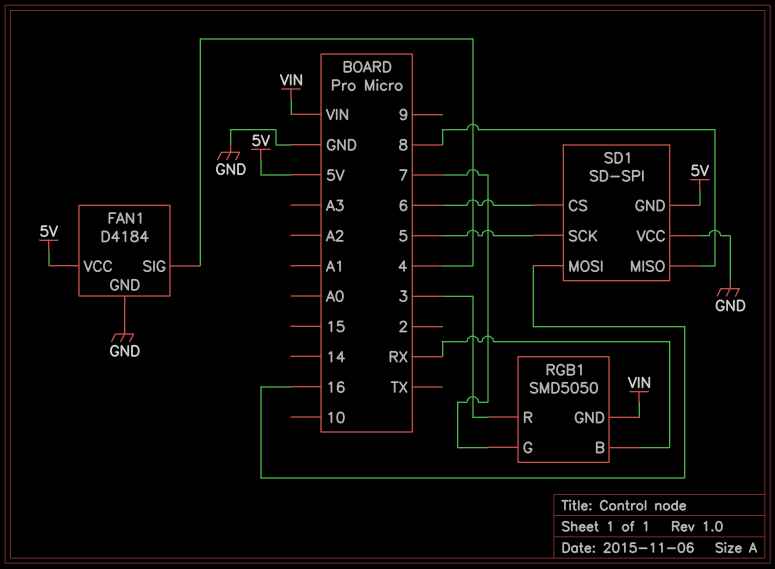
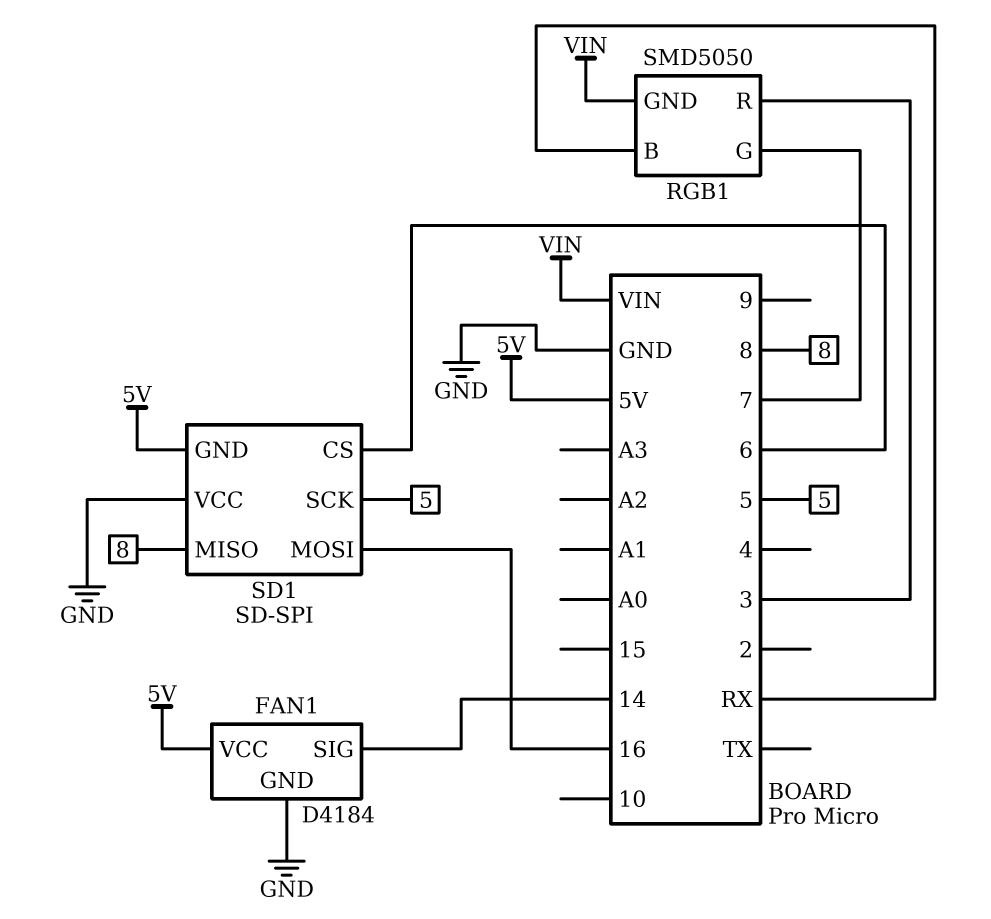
FAN1 pin SIG: 4 -> 14

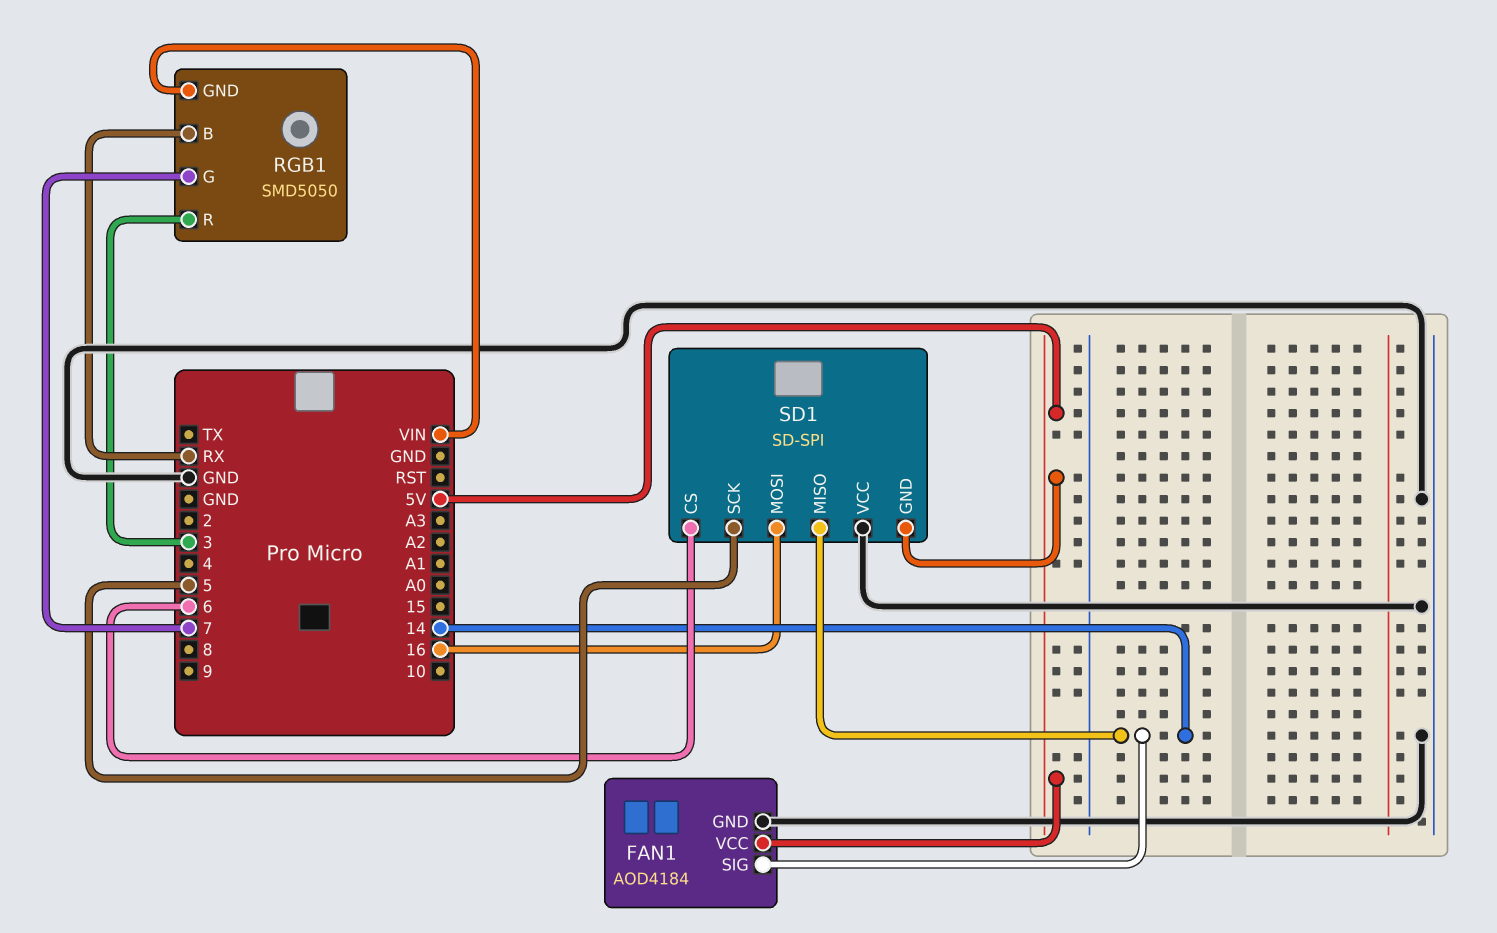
FAN1: D4184 -> AOD4184
SD1 pin MISO: 8 -> 14

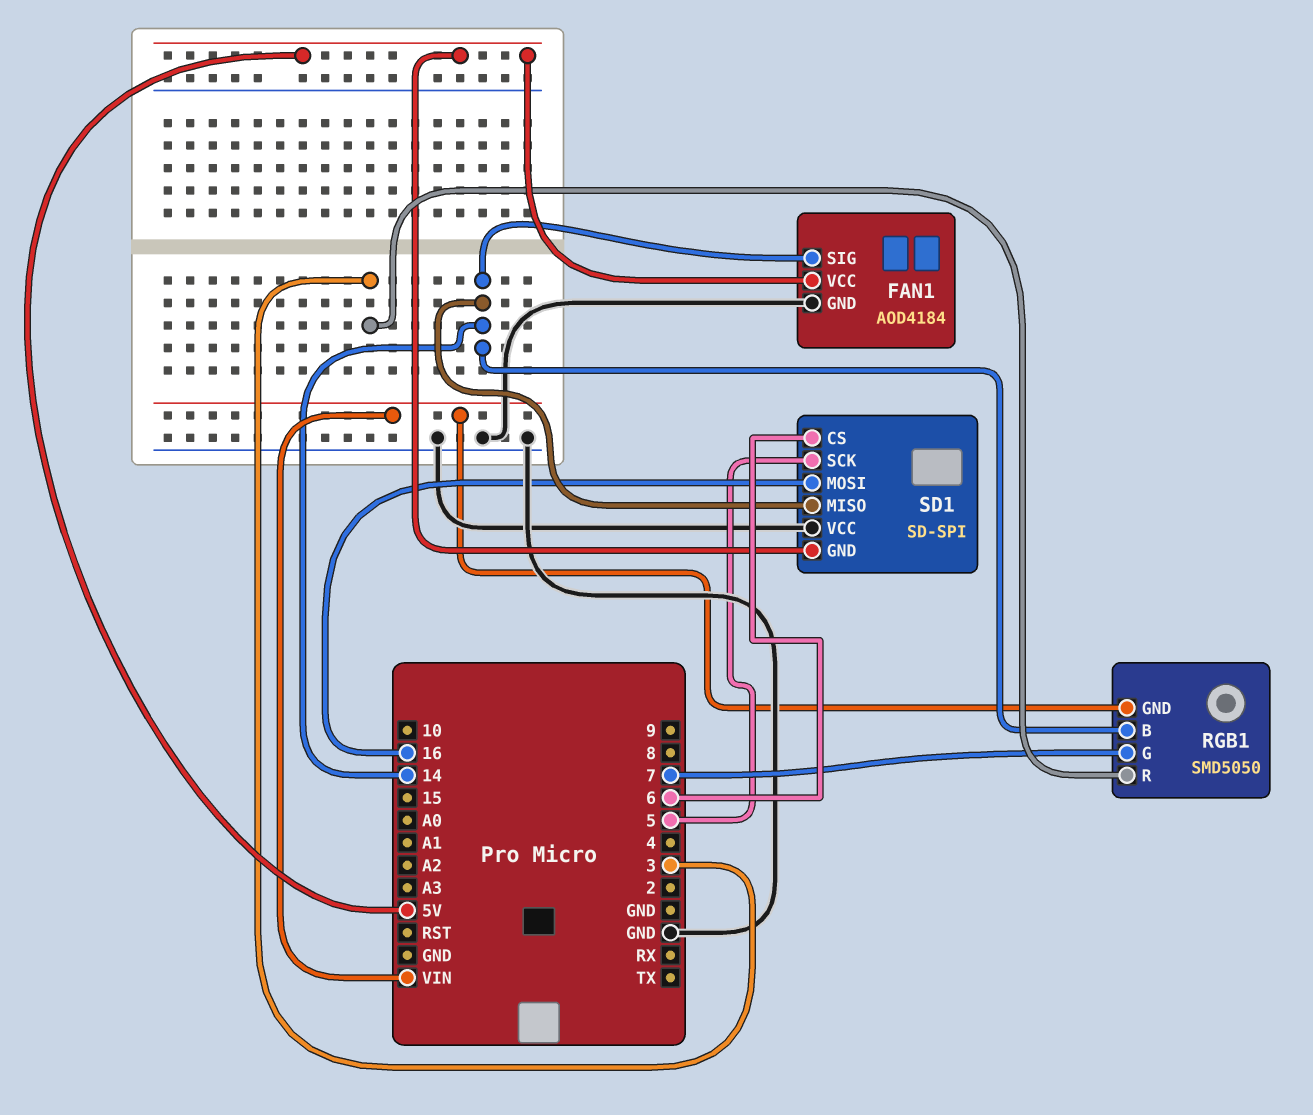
RGB1 pin B: RX -> 14

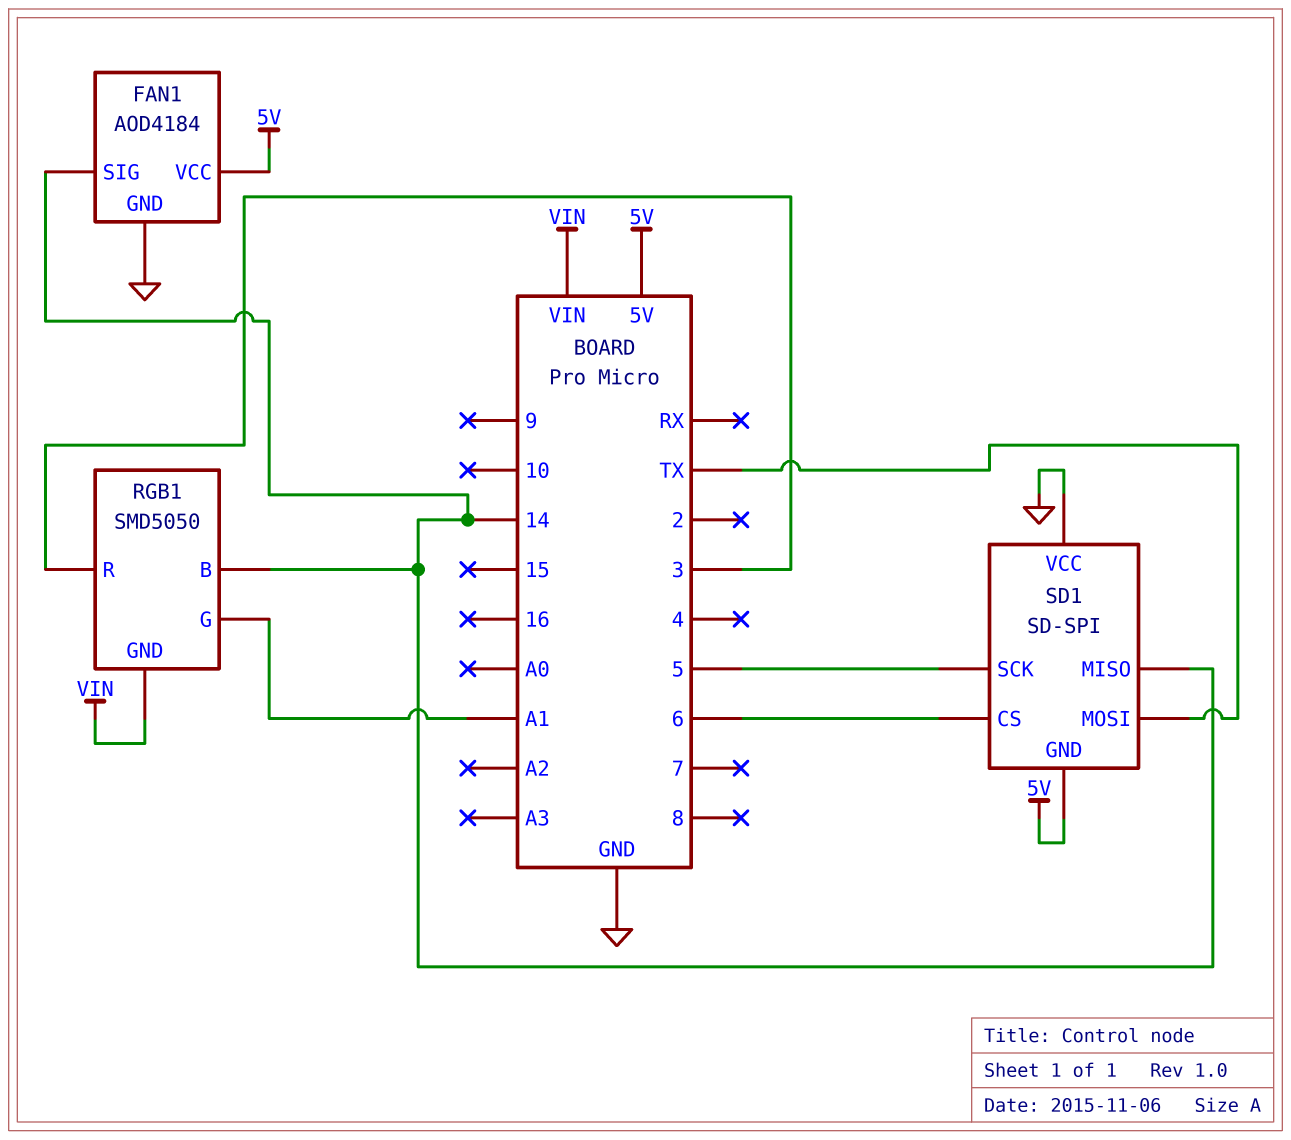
RGB1 pin G: 7 -> A1
SD1 pin MOSI: 16 -> TX

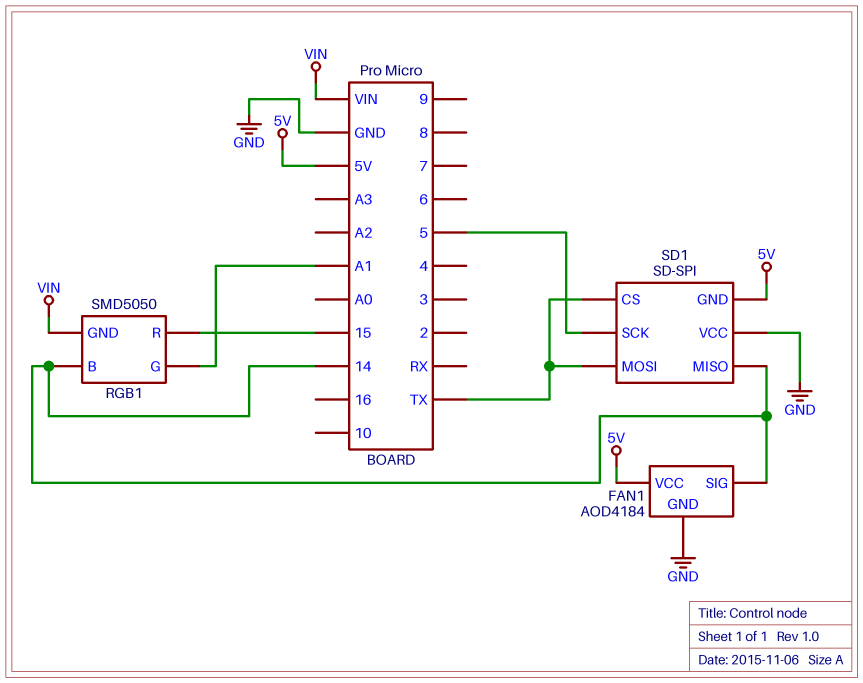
RGB1 pin R: 3 -> 15
SD1 pin CS: 6 -> TX

